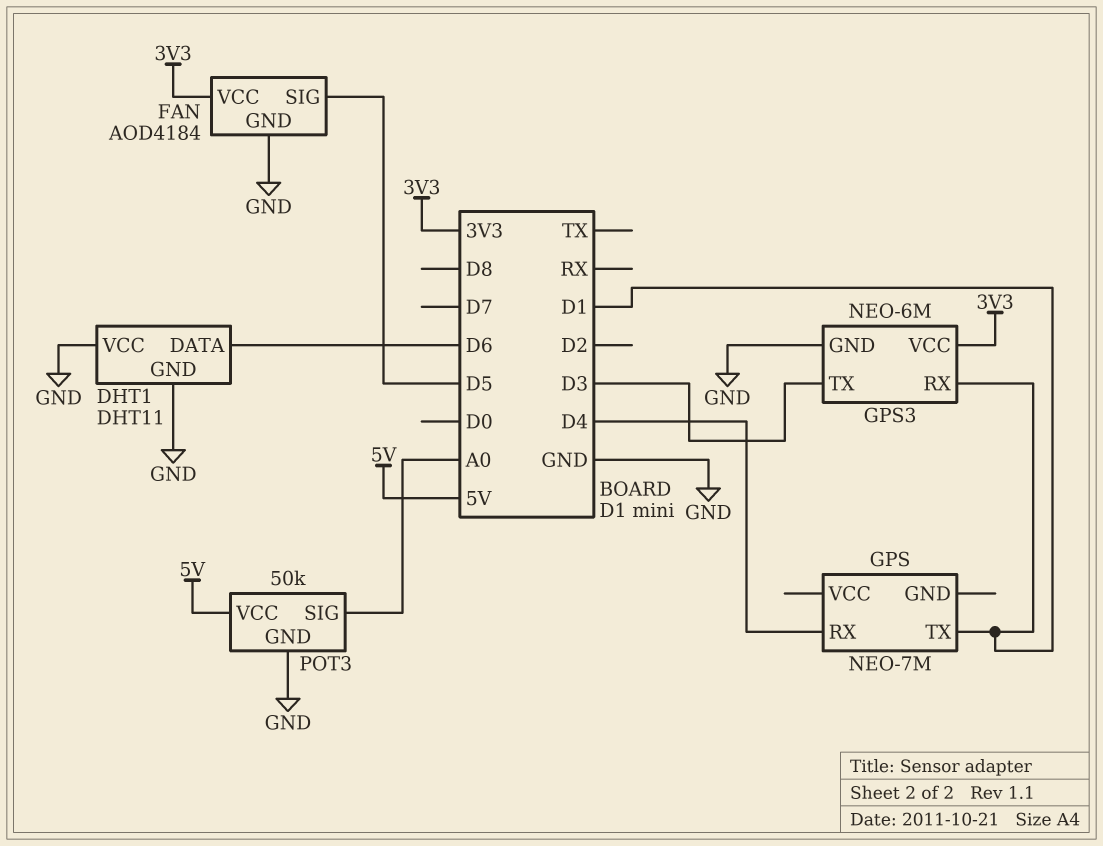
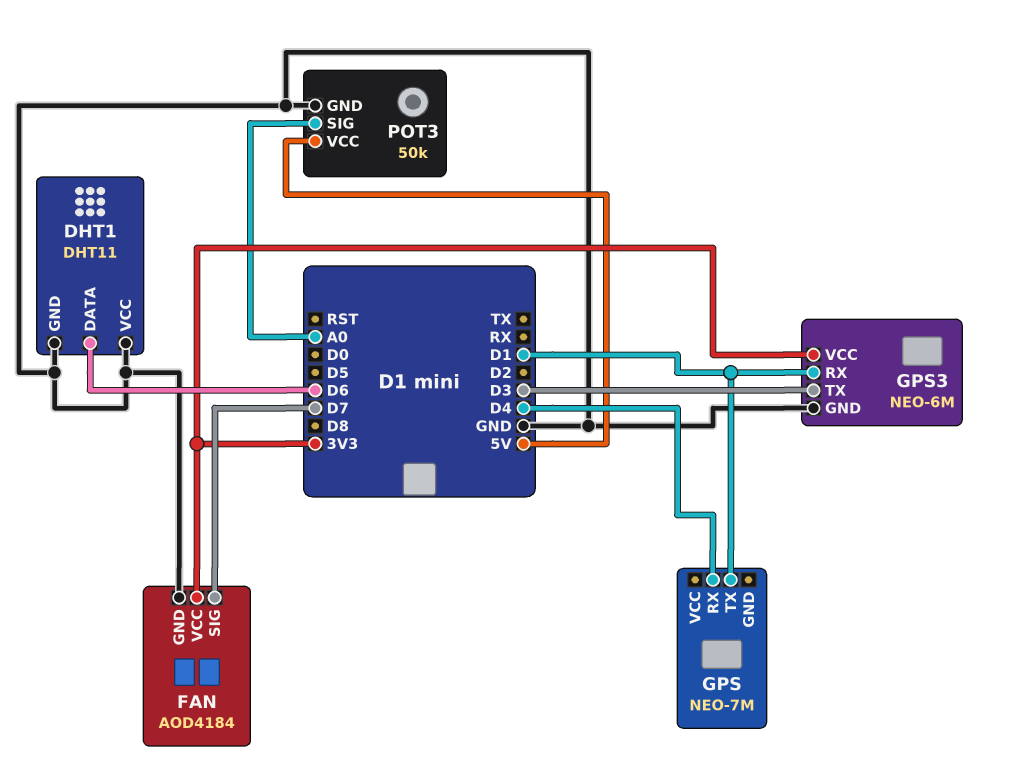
FAN pin SIG: D5 -> D7

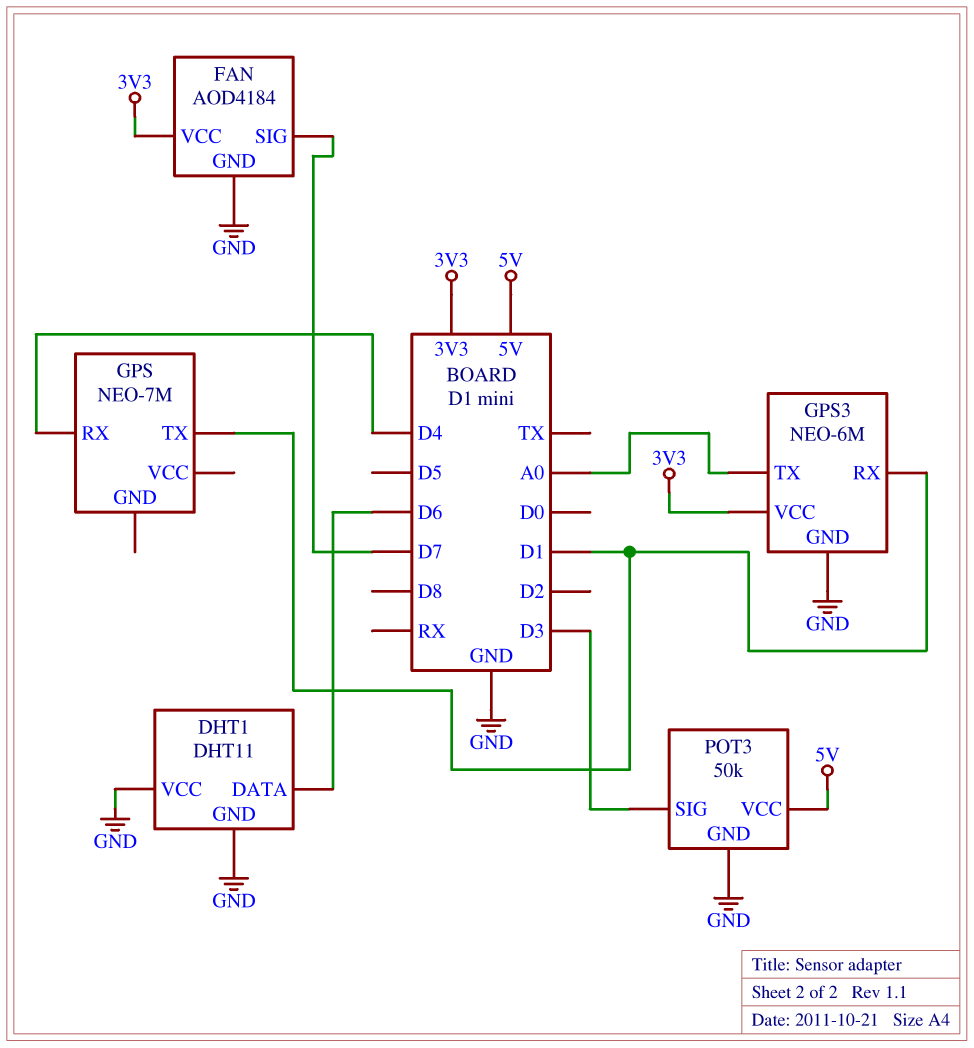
GPS3 pin TX: D3 -> A0
POT3 pin SIG: A0 -> D3

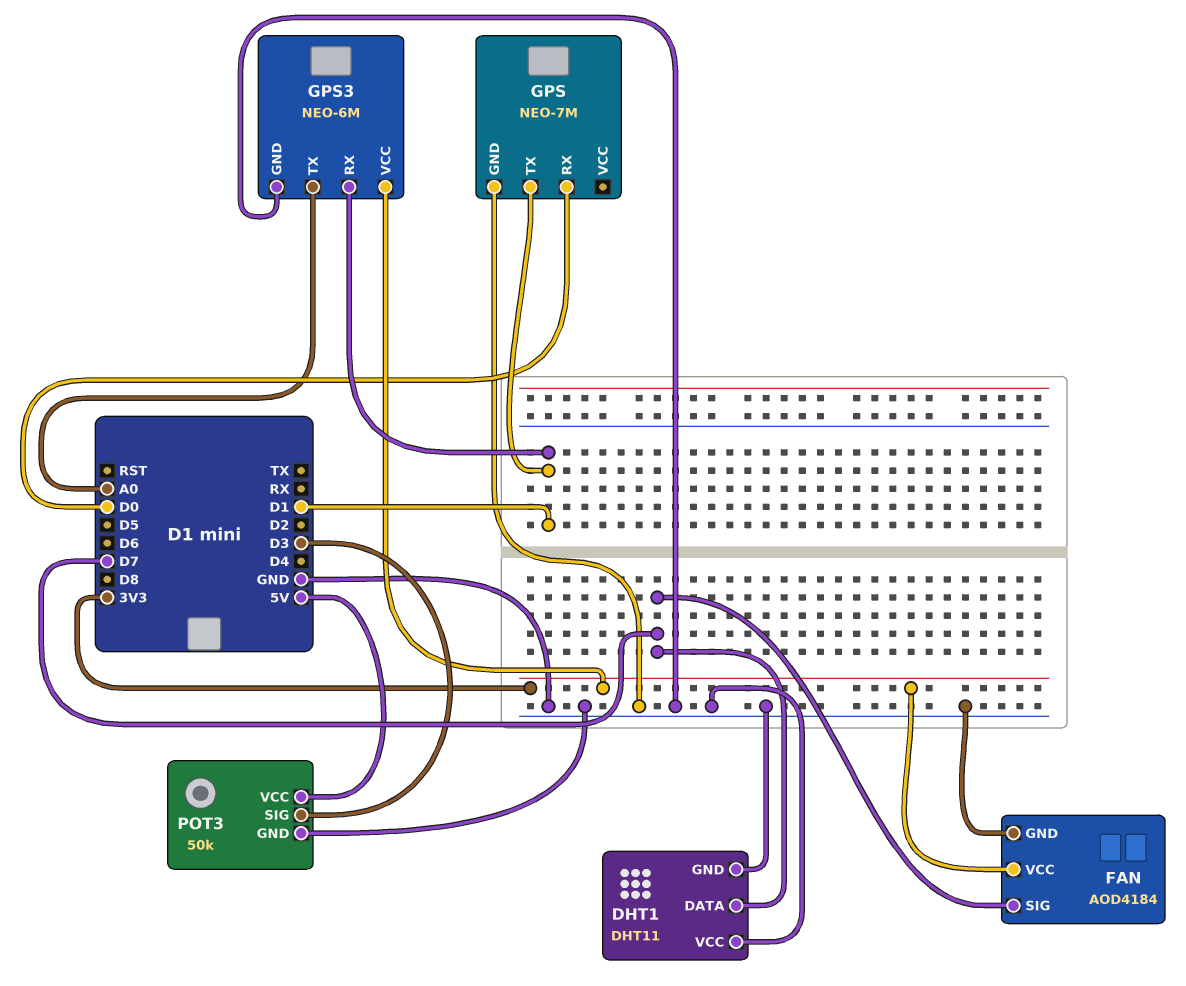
DHT1 pin DATA: D6 -> D7
GPS pin GND: none -> GND
GPS pin RX: D4 -> D0

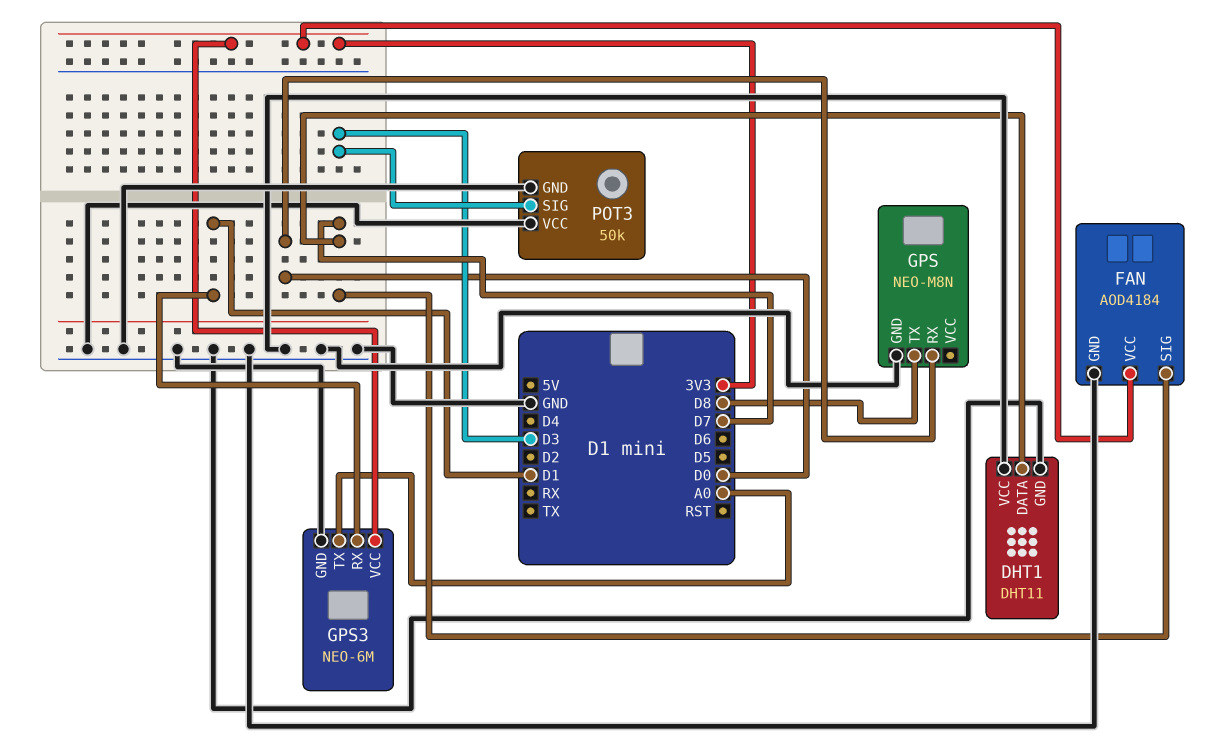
GPS: NEO-7M -> NEO-M8N
GPS pin TX: D1 -> D8
POT3 pin VCC: 5V -> GND

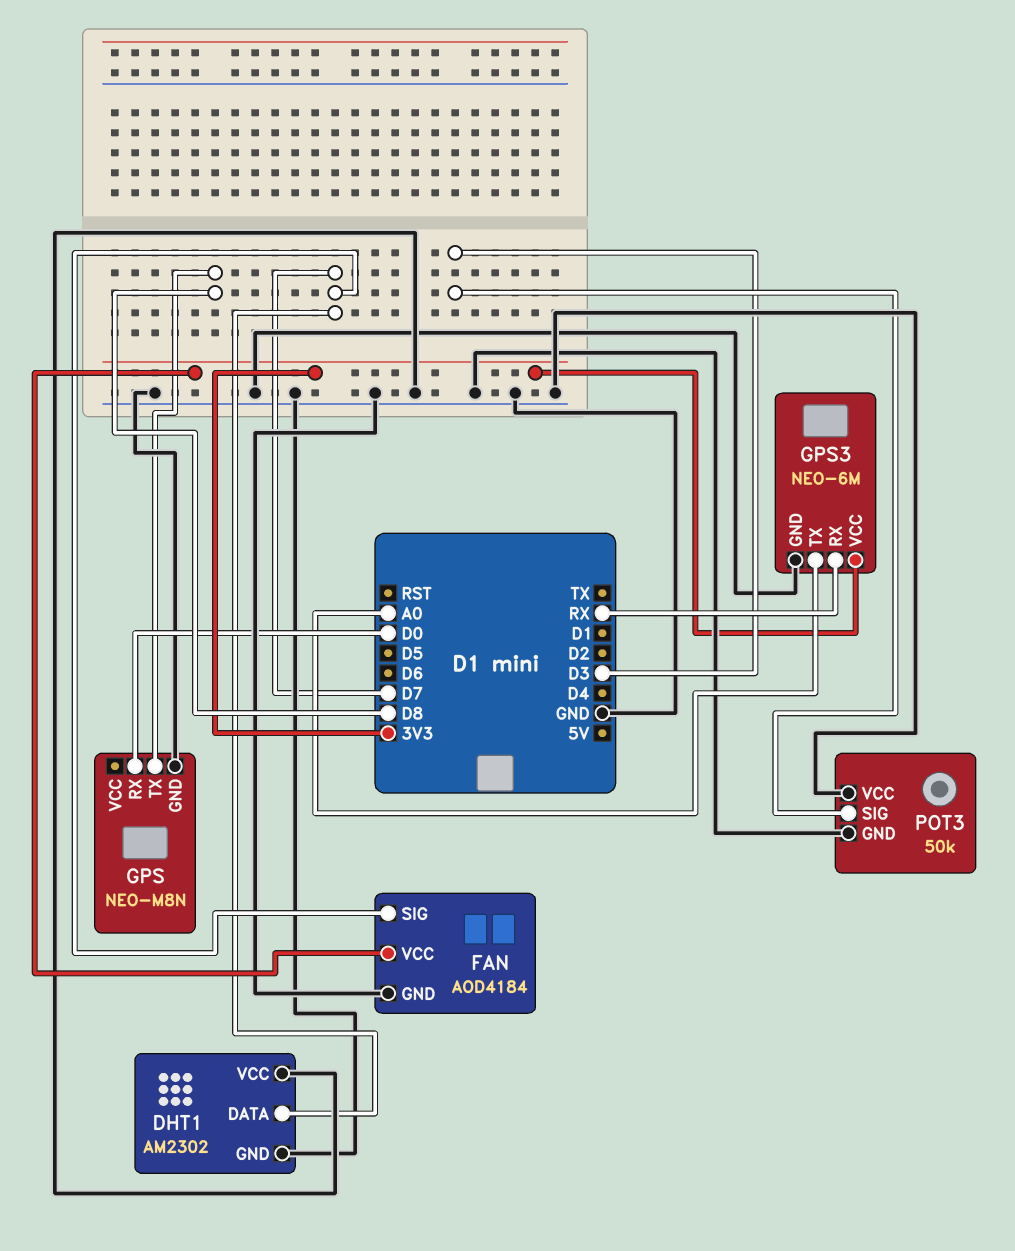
DHT1: DHT11 -> AM2302
GPS3 pin RX: D1 -> RX

